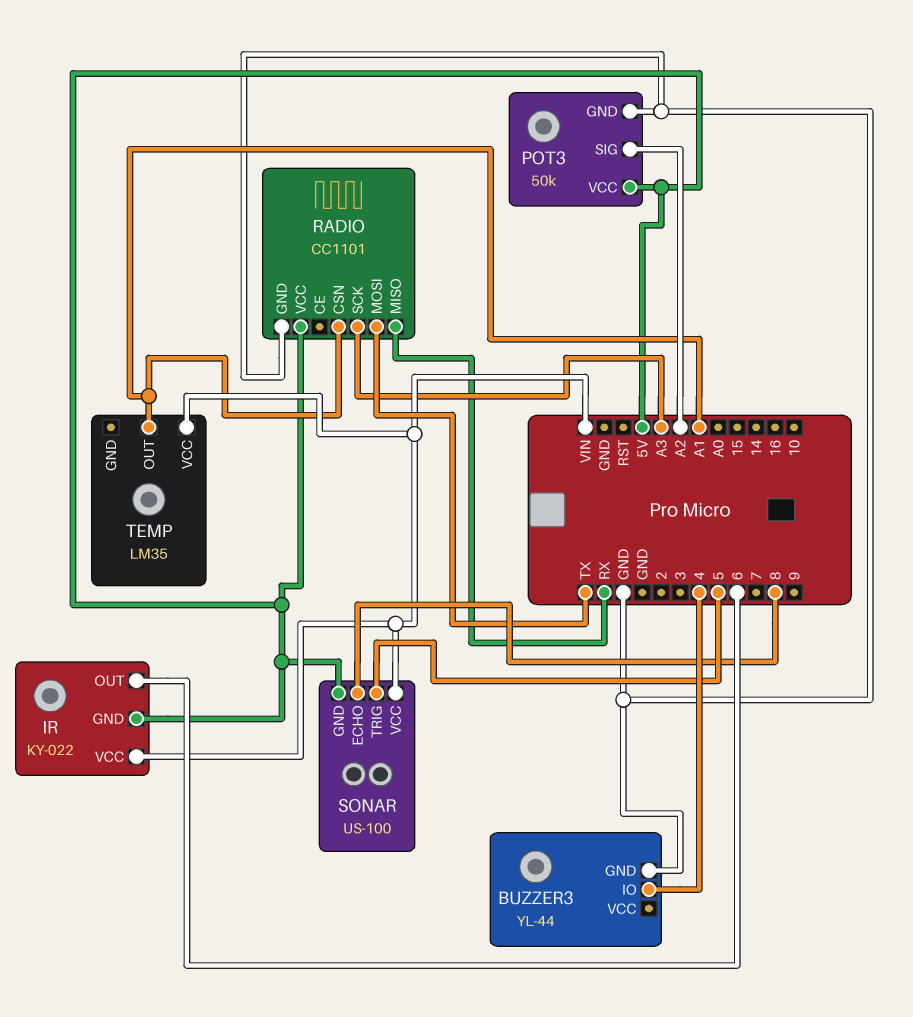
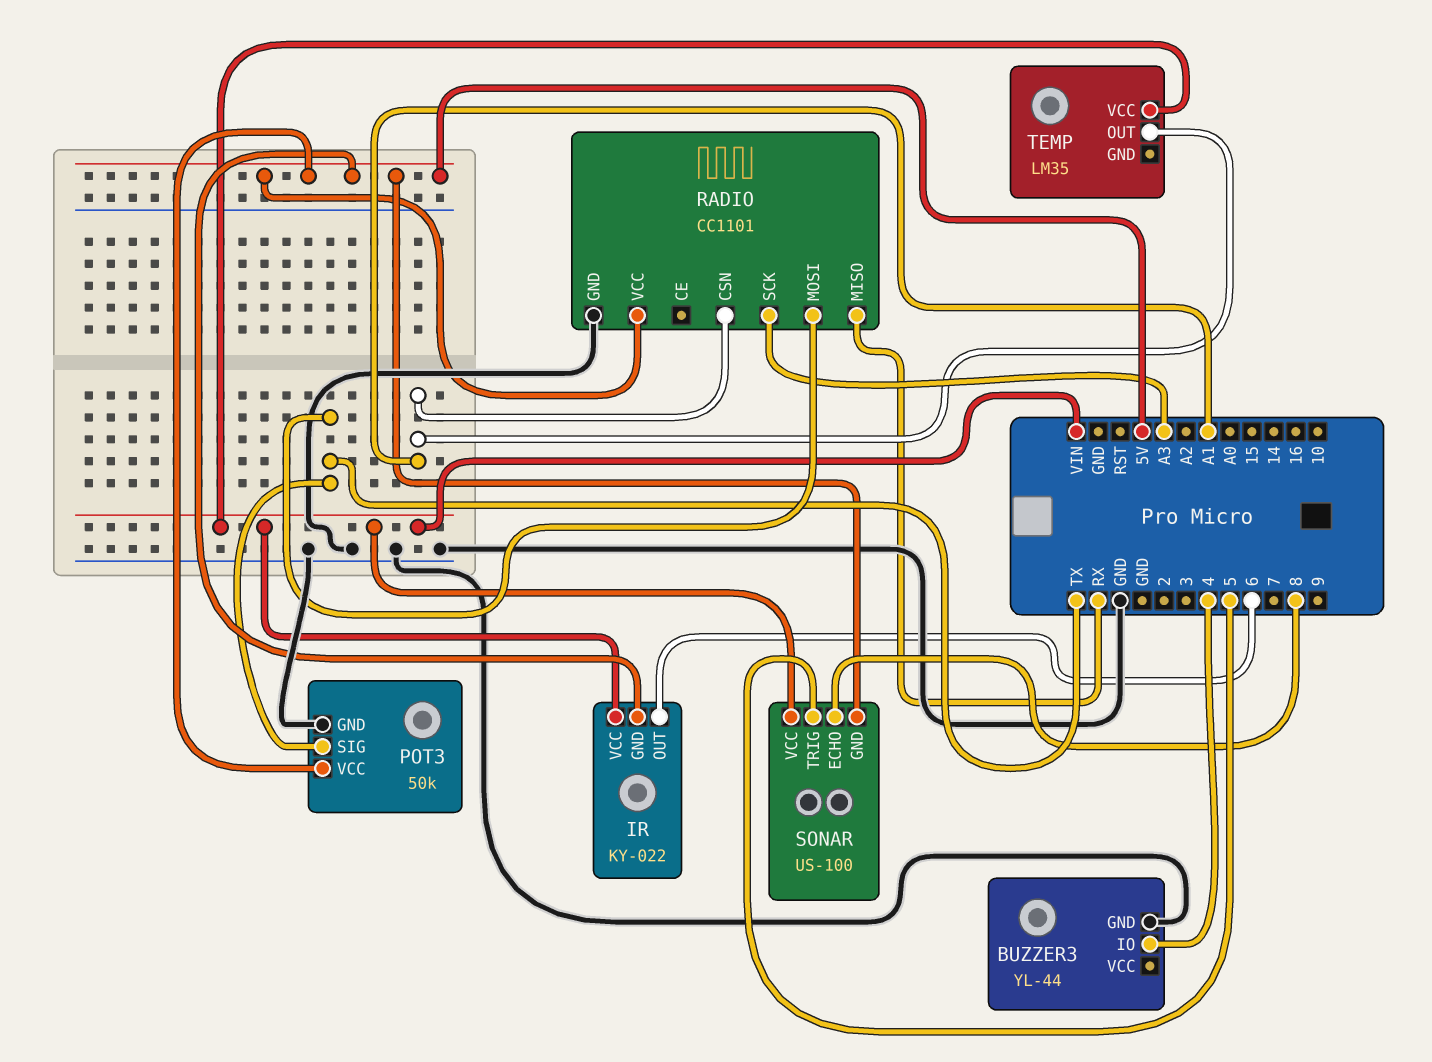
POT3 pin SIG: A2 -> TX

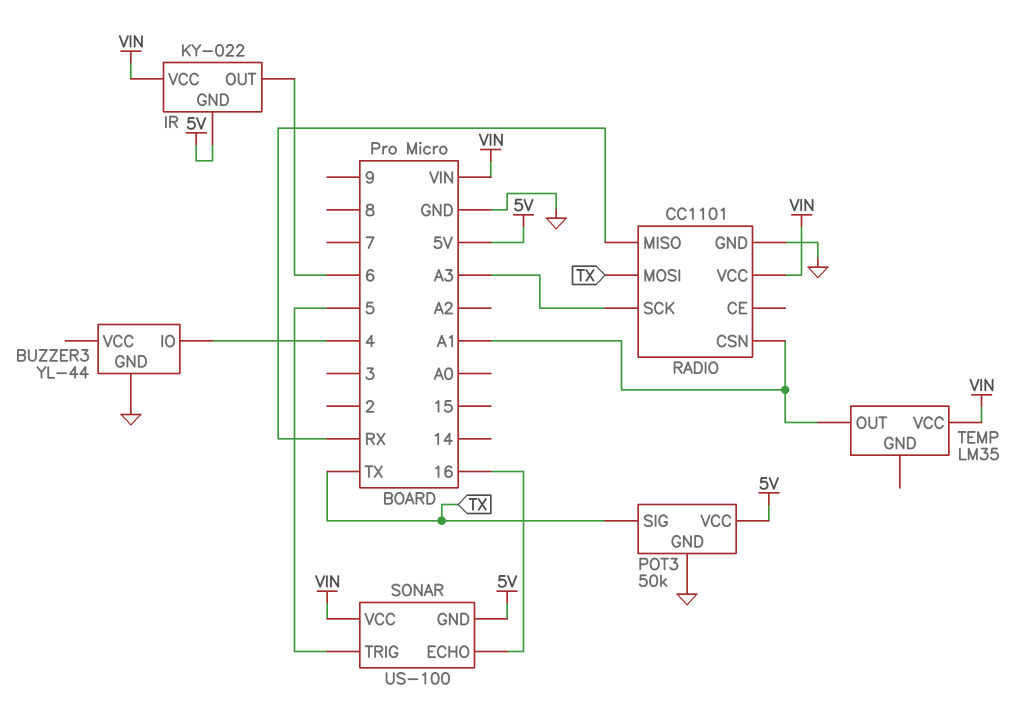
RADIO pin VCC: 5V -> VIN
SONAR pin ECHO: 8 -> 16

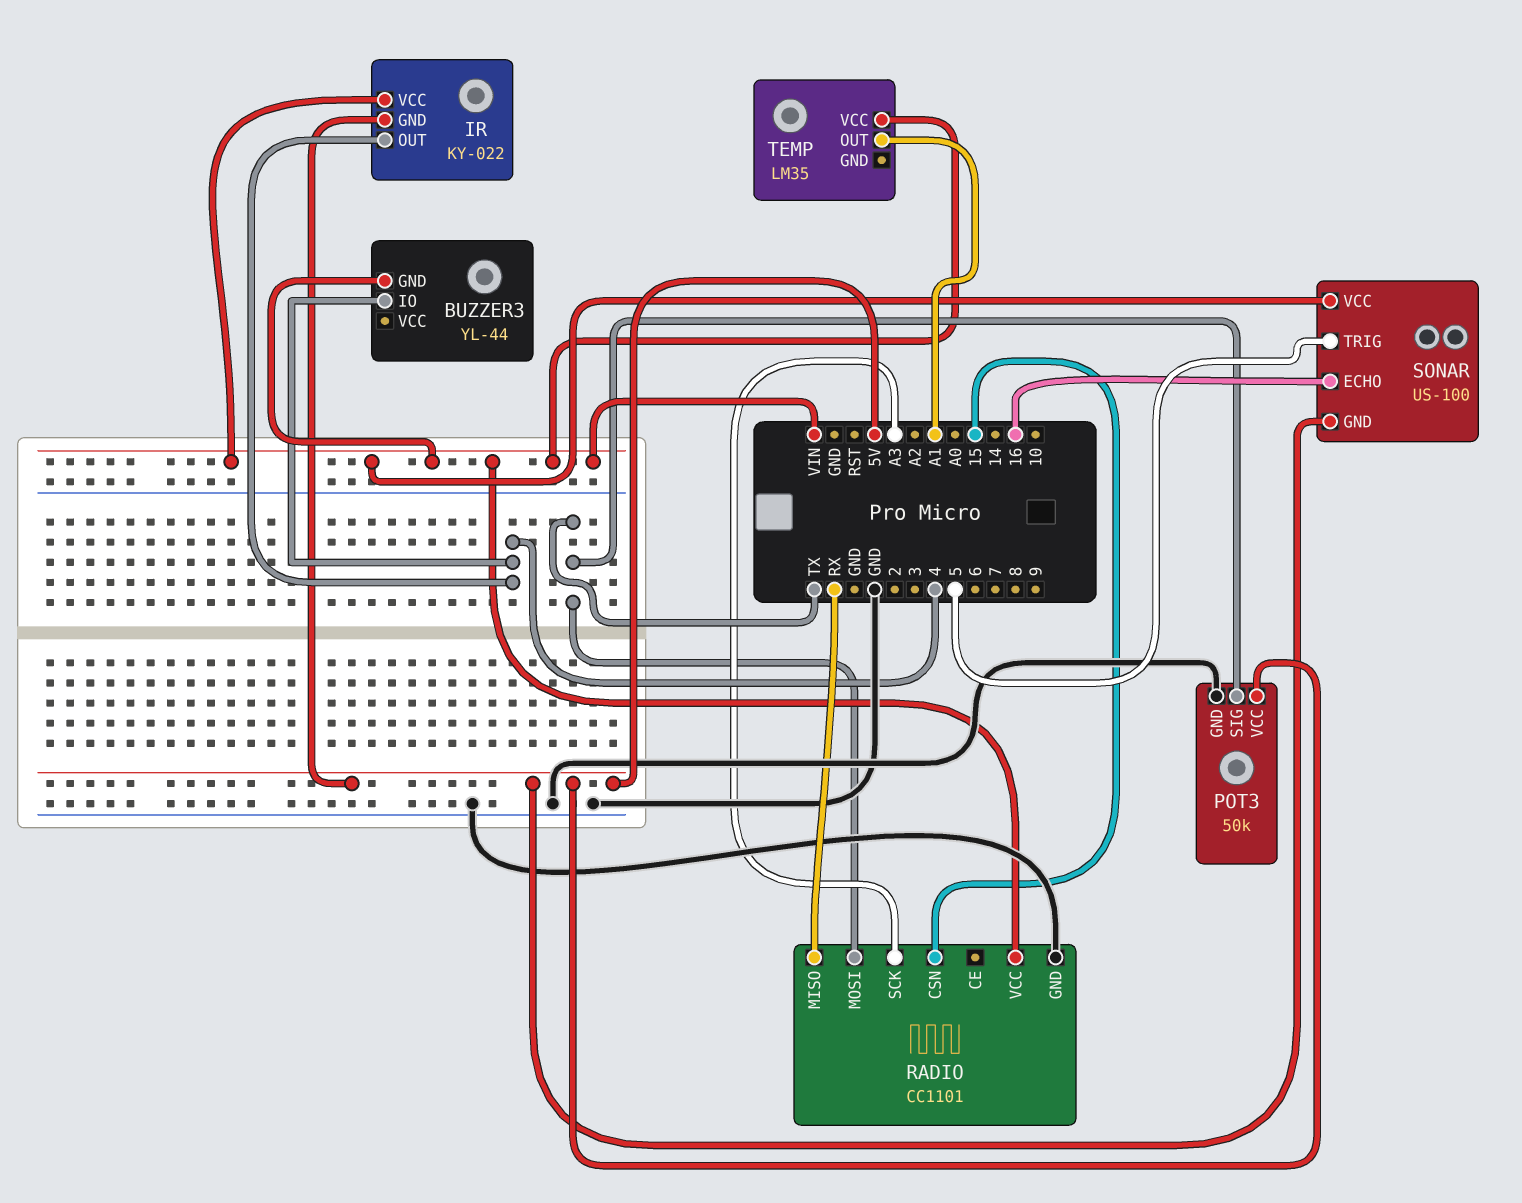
BUZZER3 pin GND: GND -> VIN
IR pin OUT: 6 -> 4
RADIO pin CSN: A1 -> 15

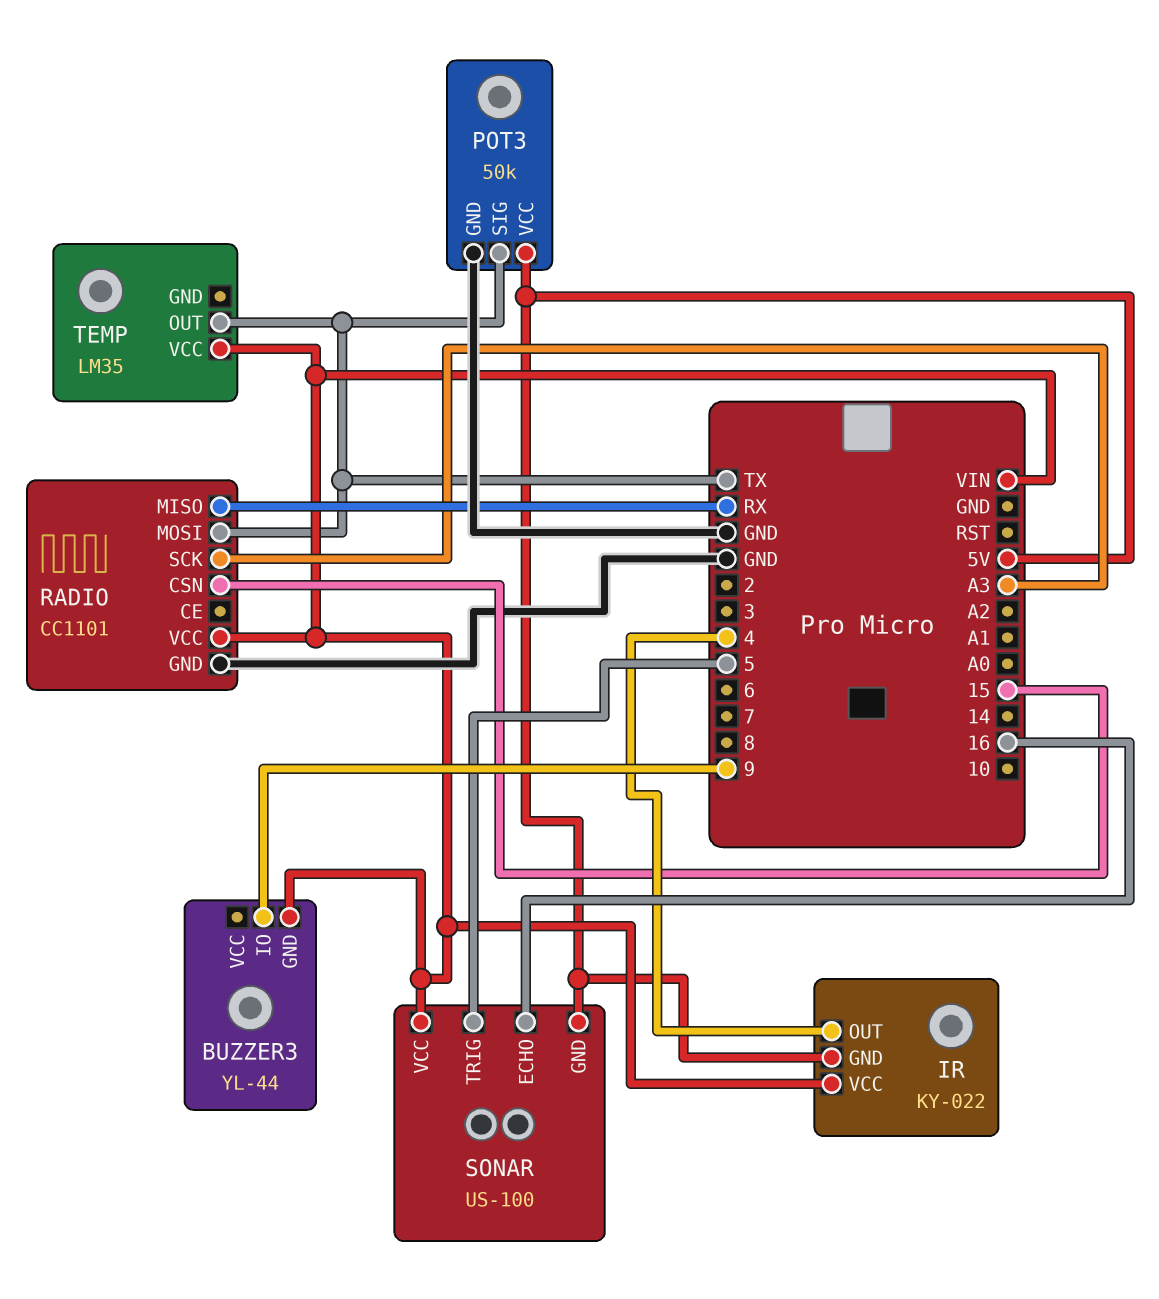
BUZZER3 pin IO: 4 -> 9
TEMP pin OUT: A1 -> TX

